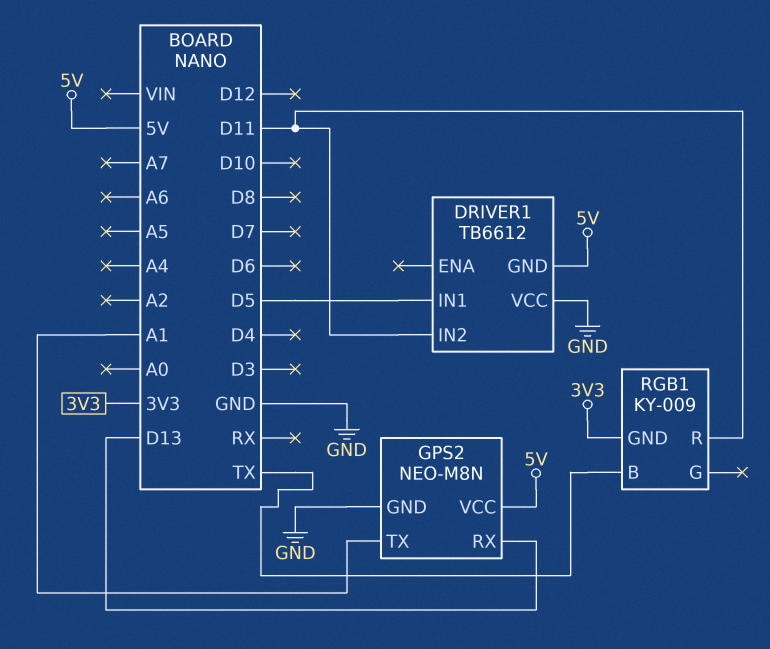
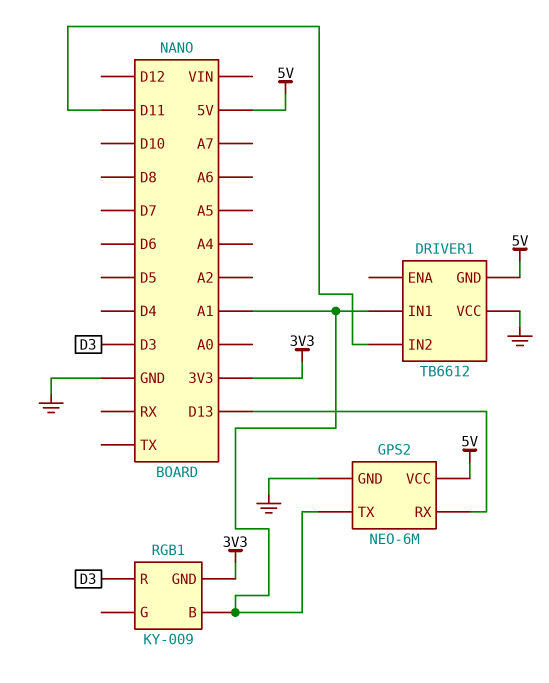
DRIVER1 pin IN1: D5 -> A1
GPS2: NEO-M8N -> NEO-6M
RGB1 pin B: TX -> A1
RGB1 pin R: D11 -> D3

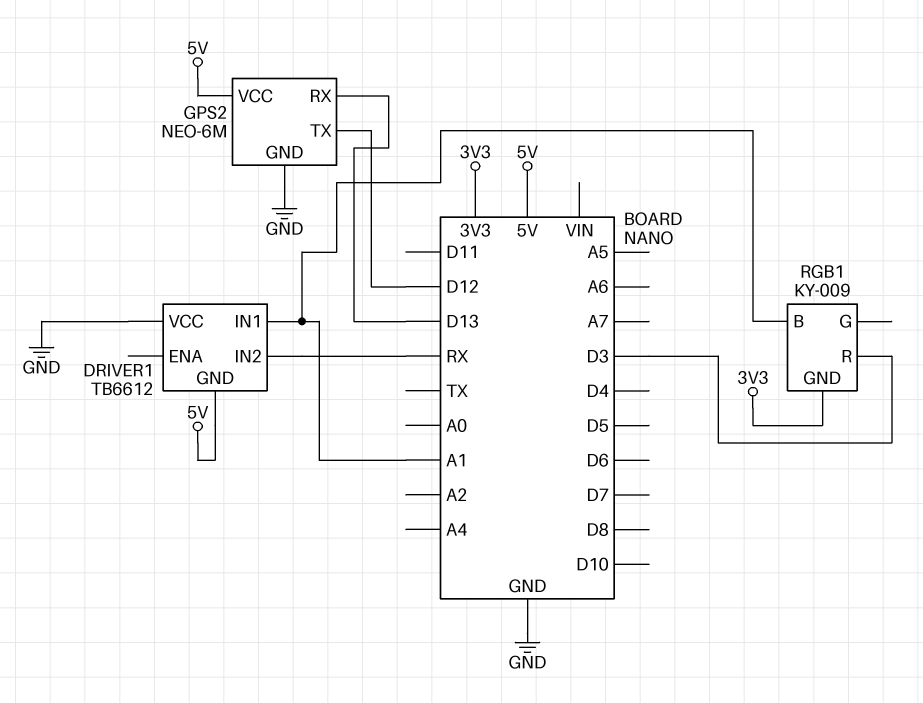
DRIVER1 pin IN2: D11 -> RX
GPS2 pin TX: A1 -> D12

